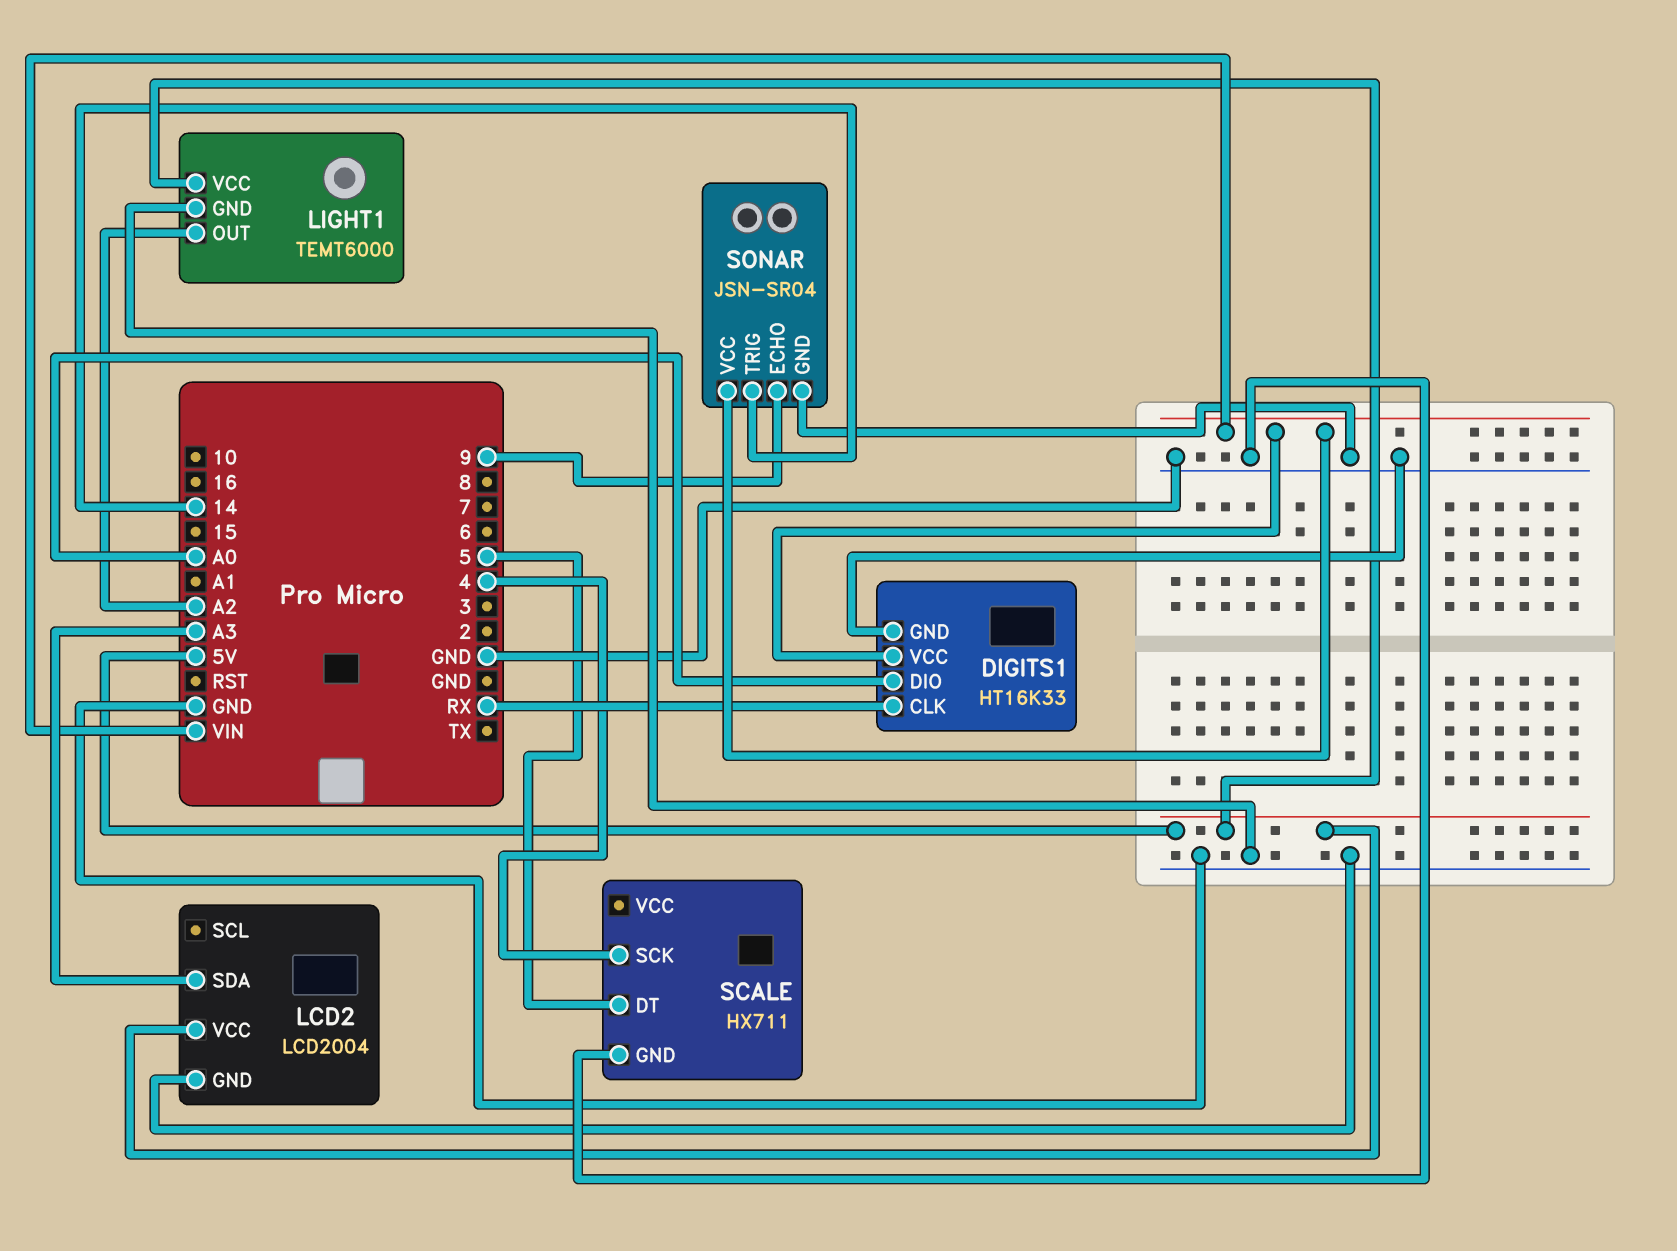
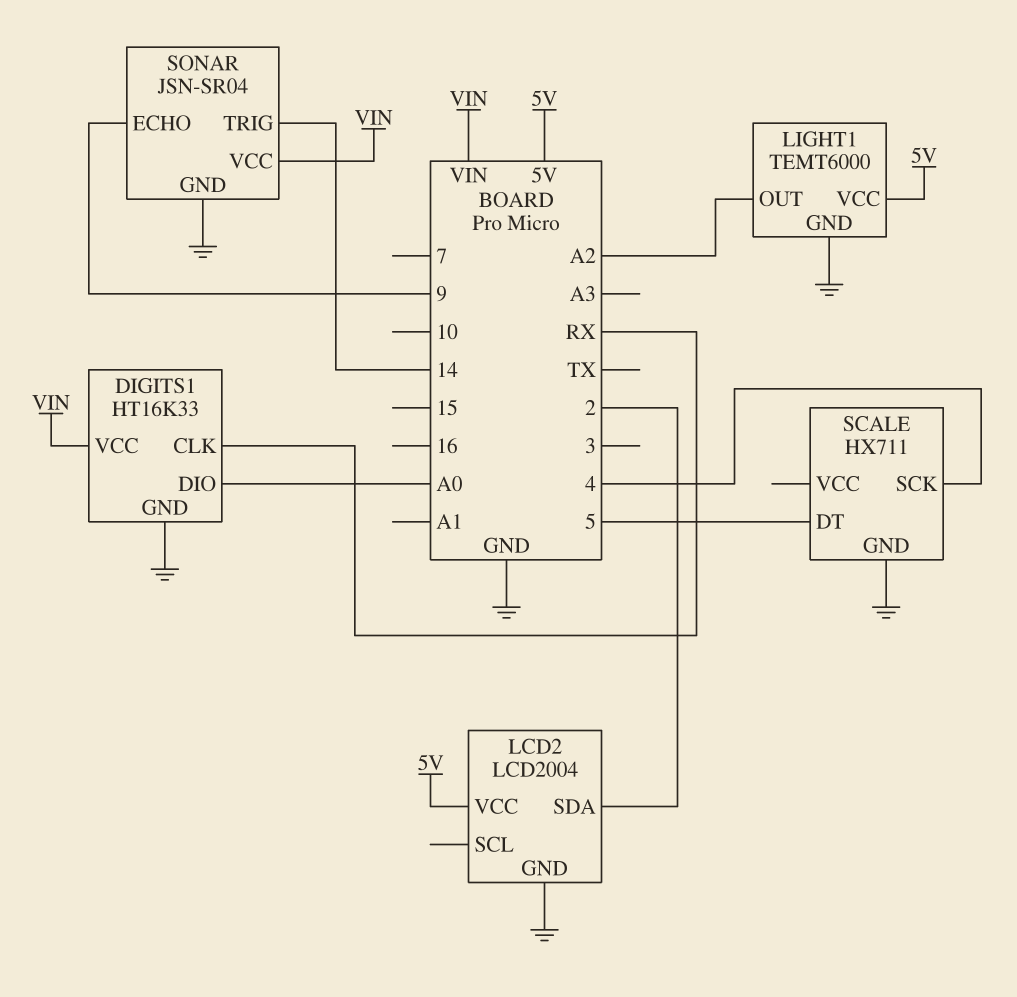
LCD2 pin SDA: A3 -> 2

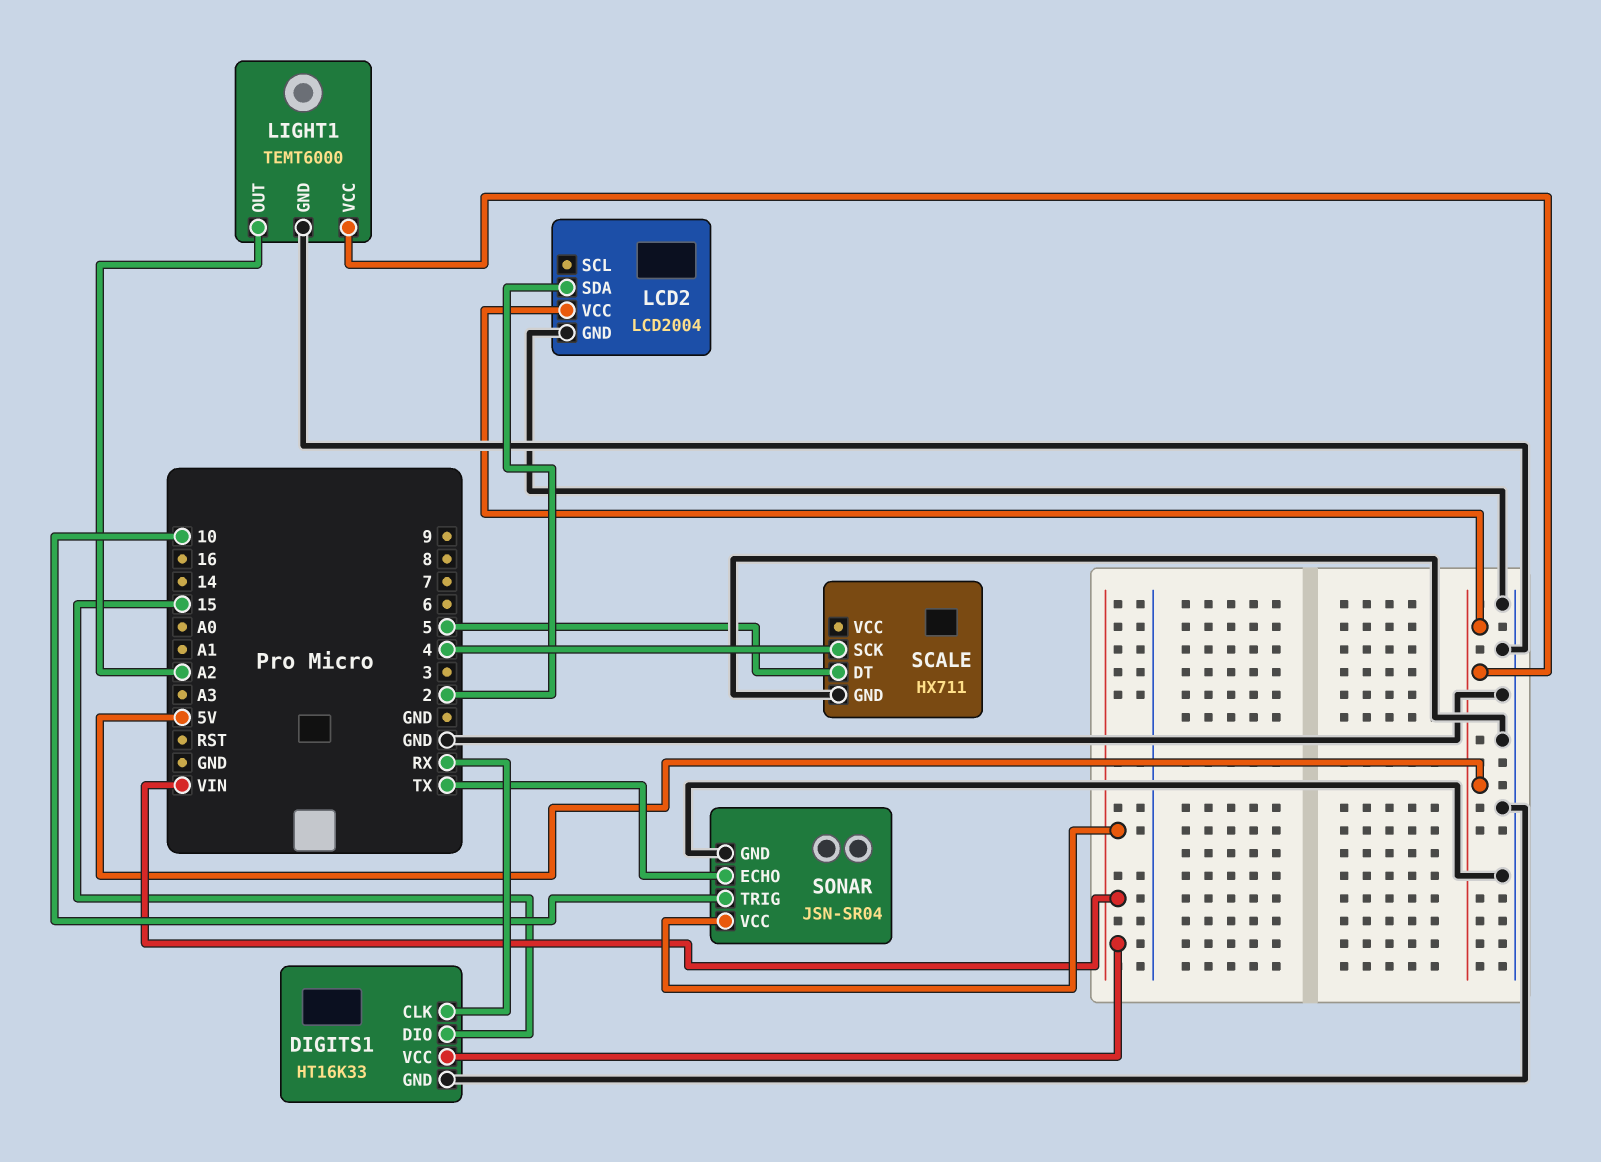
DIGITS1 pin DIO: A0 -> 15
SONAR pin ECHO: 9 -> TX
SONAR pin TRIG: 14 -> 10

